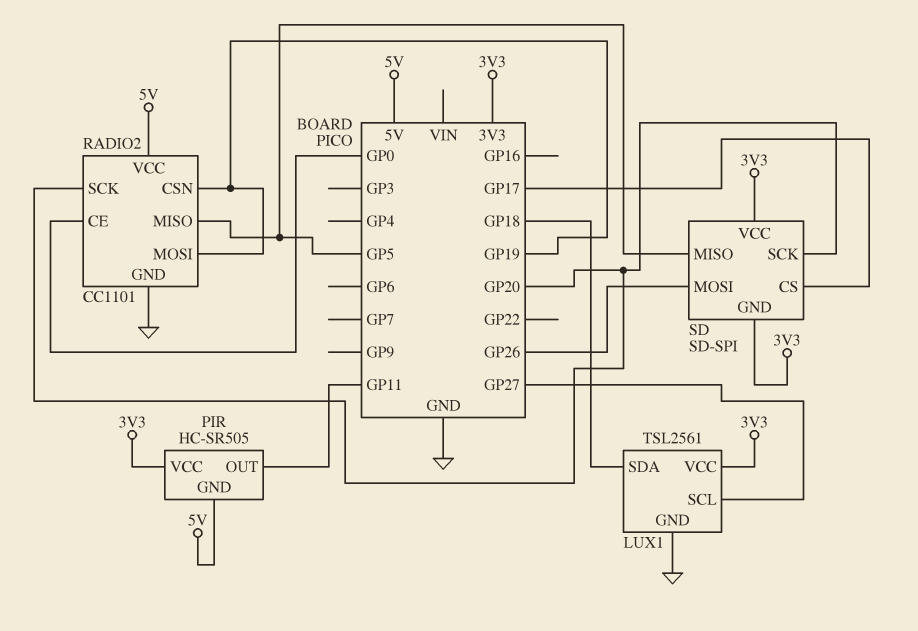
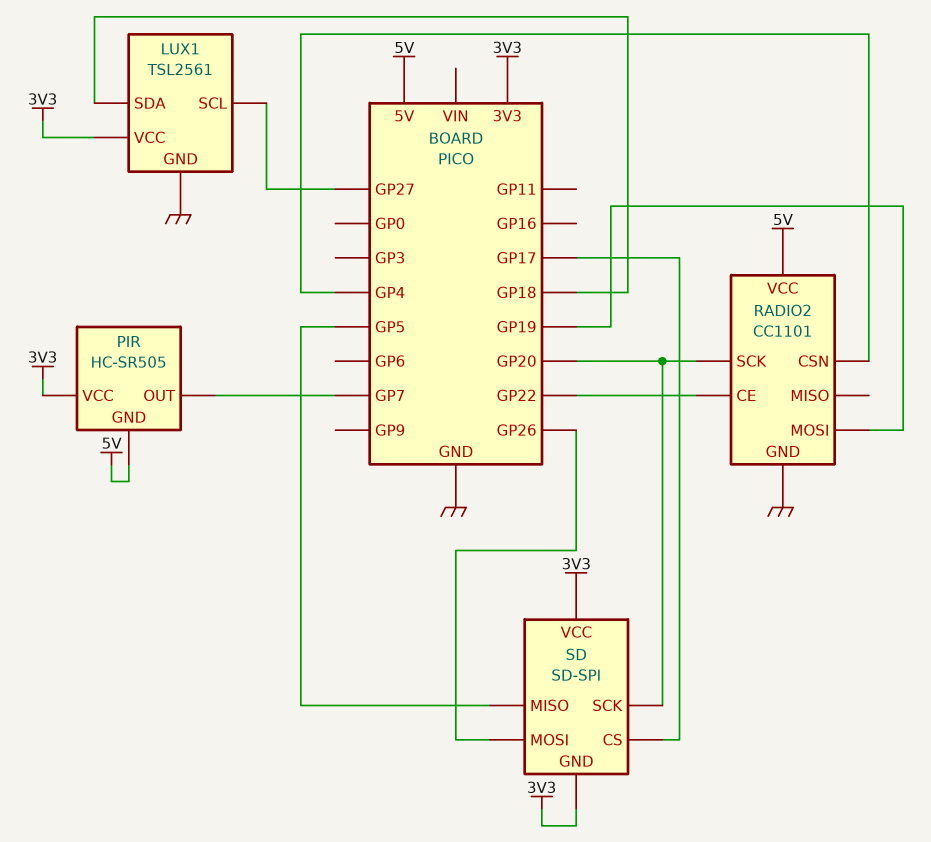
PIR pin OUT: GP11 -> GP7
RADIO2 pin CE: GP0 -> GP22
RADIO2 pin CSN: GP19 -> GP4
RADIO2 pin MISO: GP5 -> none

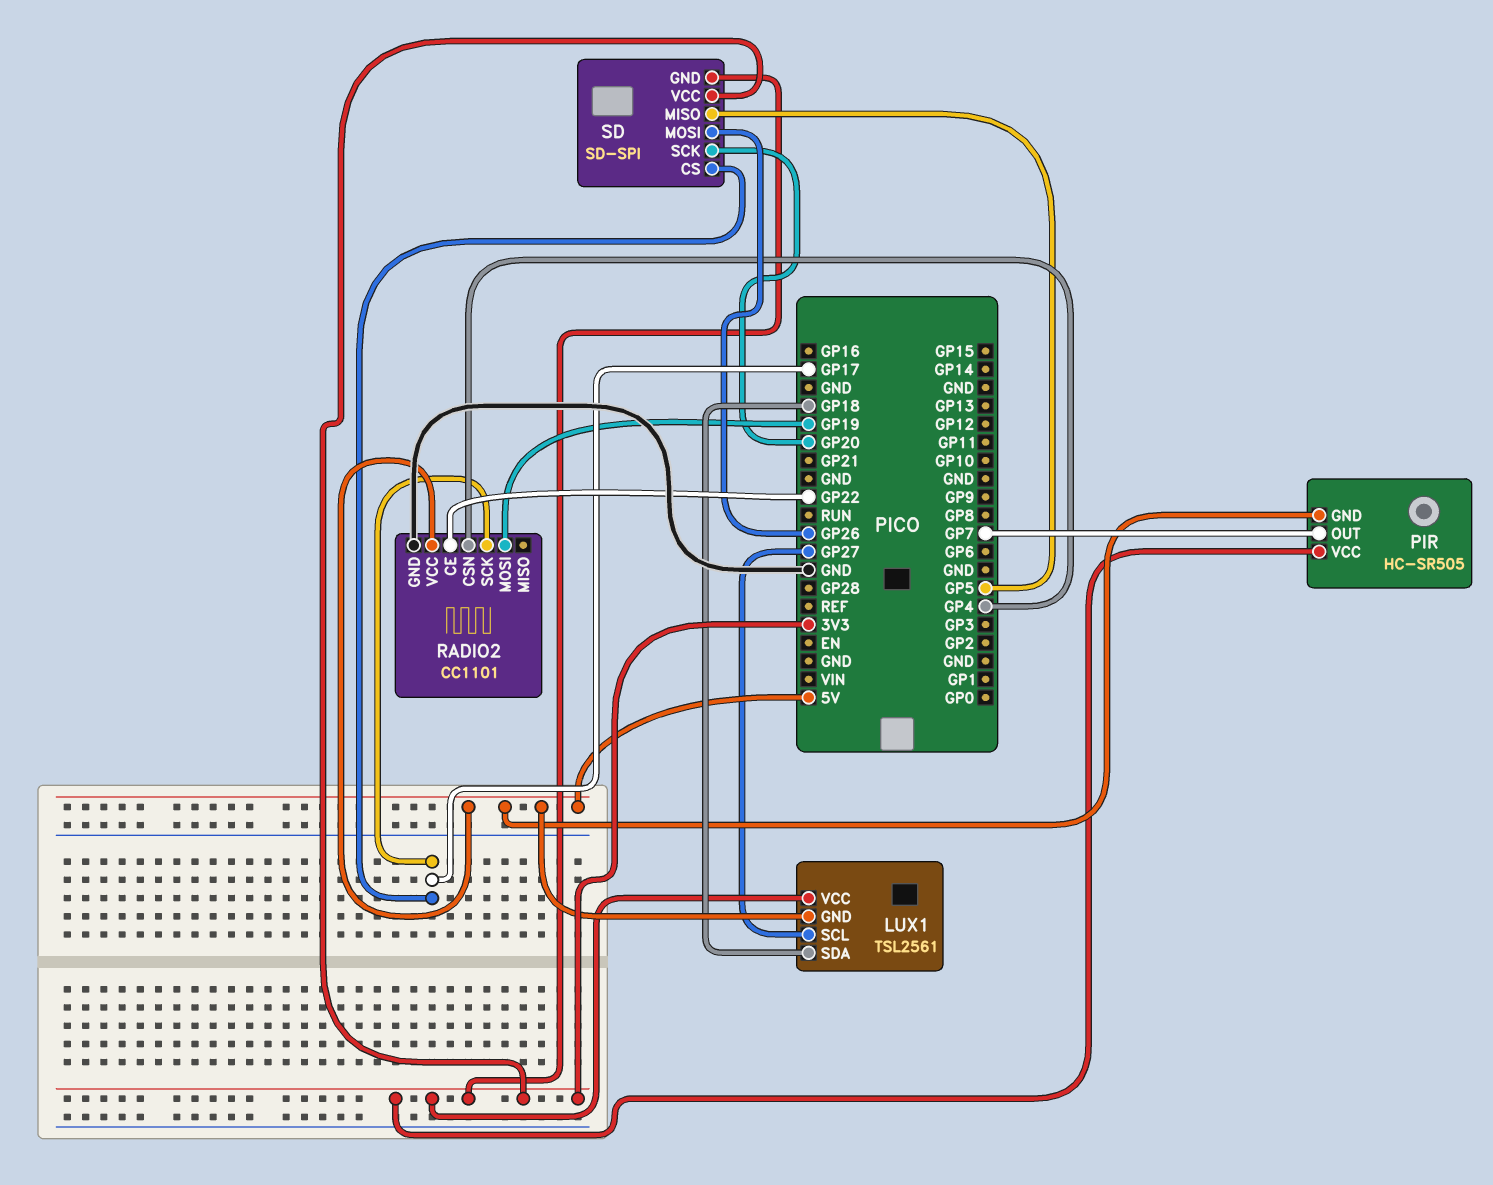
LUX1 pin GND: GND -> 5V
RADIO2 pin SCK: GP20 -> GP17

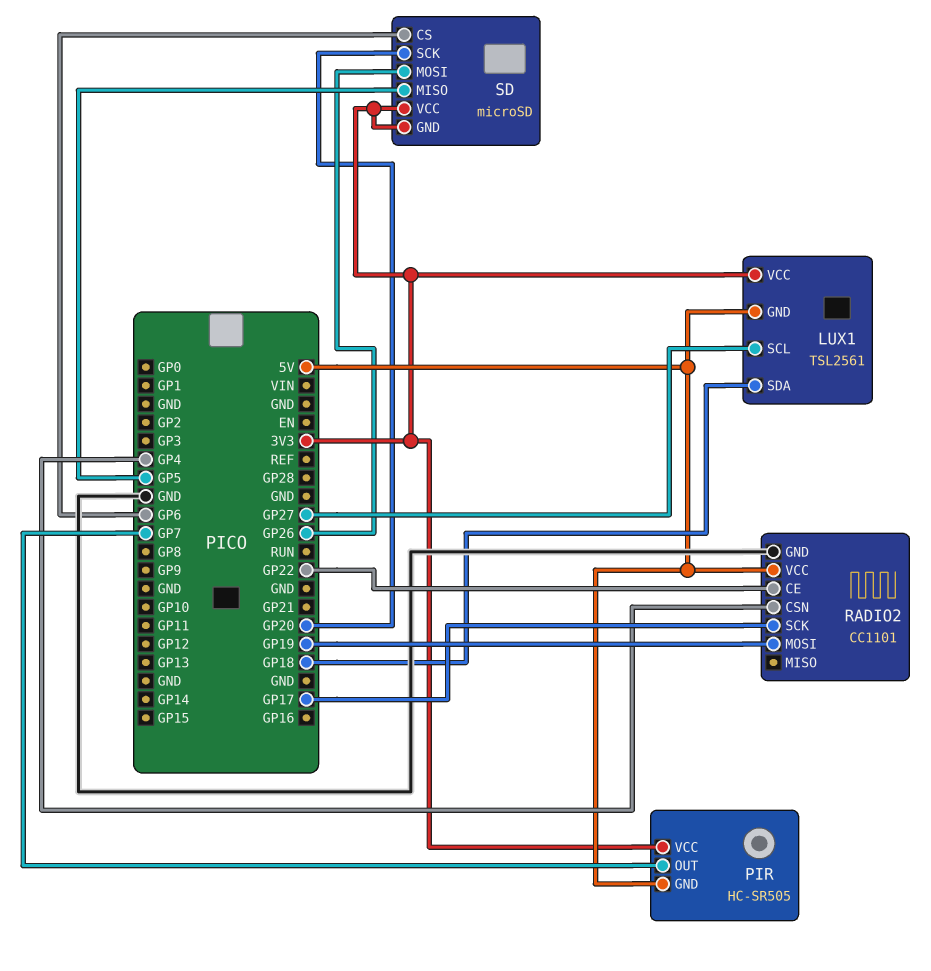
SD: SD-SPI -> microSD
SD pin CS: GP17 -> GP6

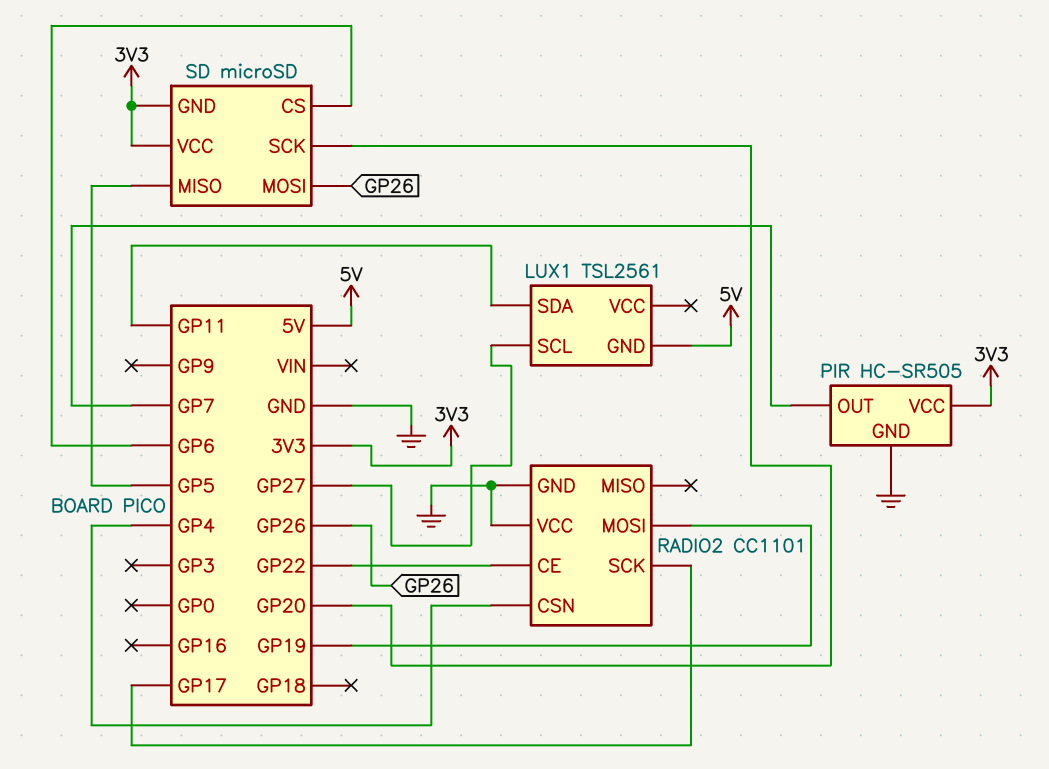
LUX1 pin SDA: GP18 -> GP11
LUX1 pin VCC: 3V3 -> none
PIR pin GND: 5V -> GND
RADIO2 pin VCC: 5V -> GND

